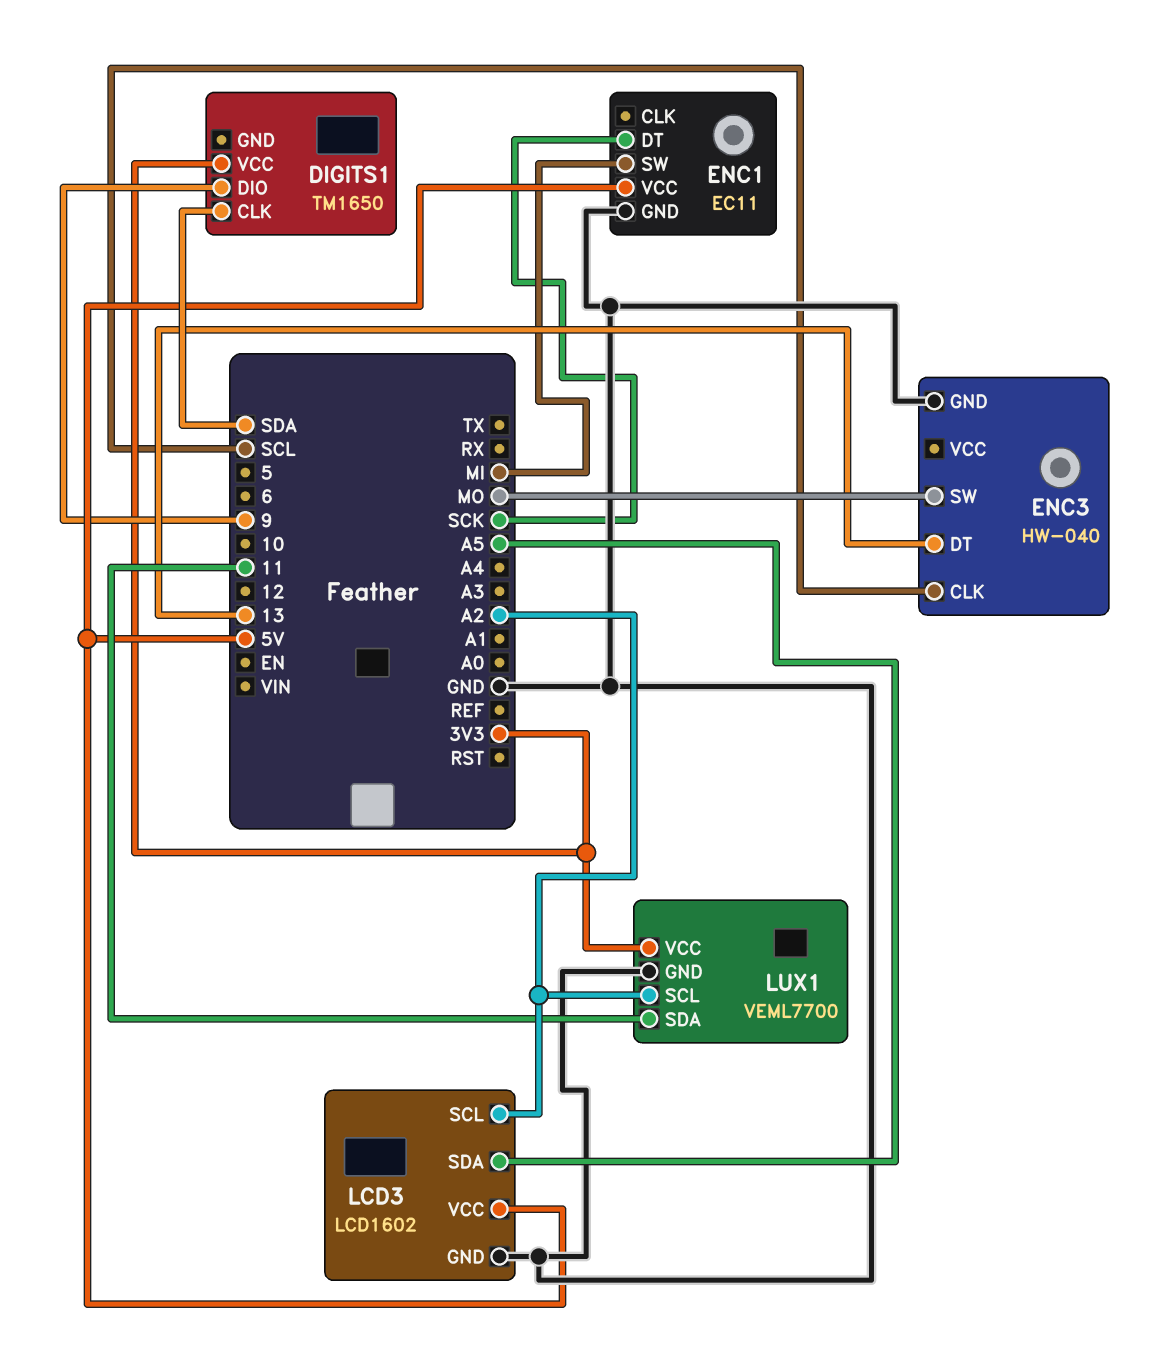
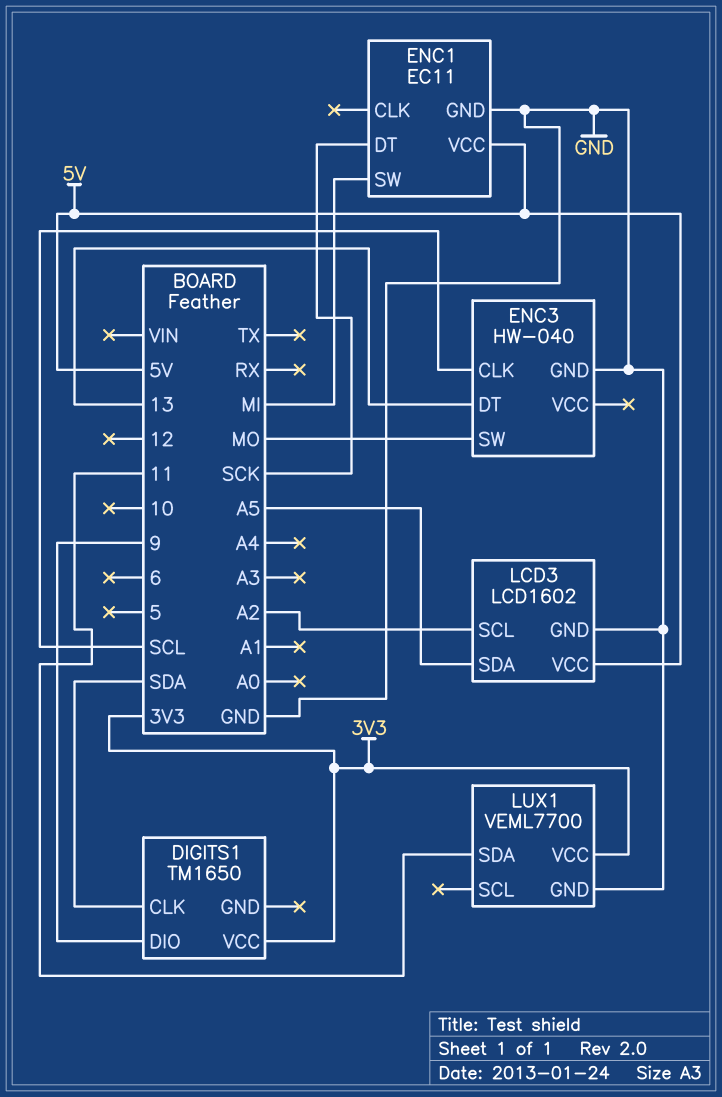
LUX1 pin SCL: A2 -> none

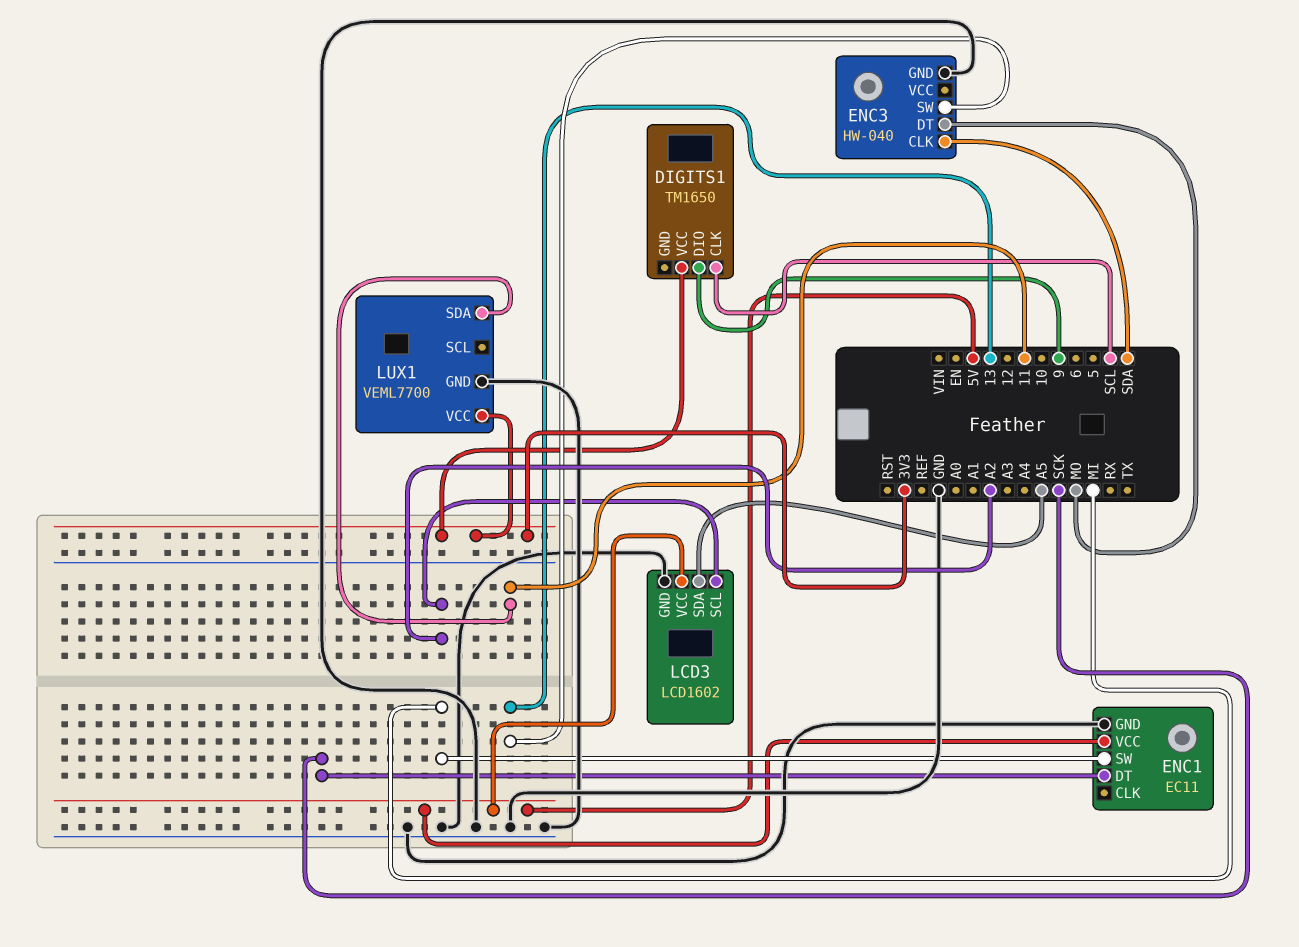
DIGITS1 pin CLK: SDA -> SCL
ENC3 pin CLK: SCL -> SDA
ENC3 pin DT: 13 -> MO
ENC3 pin SW: MO -> 13

